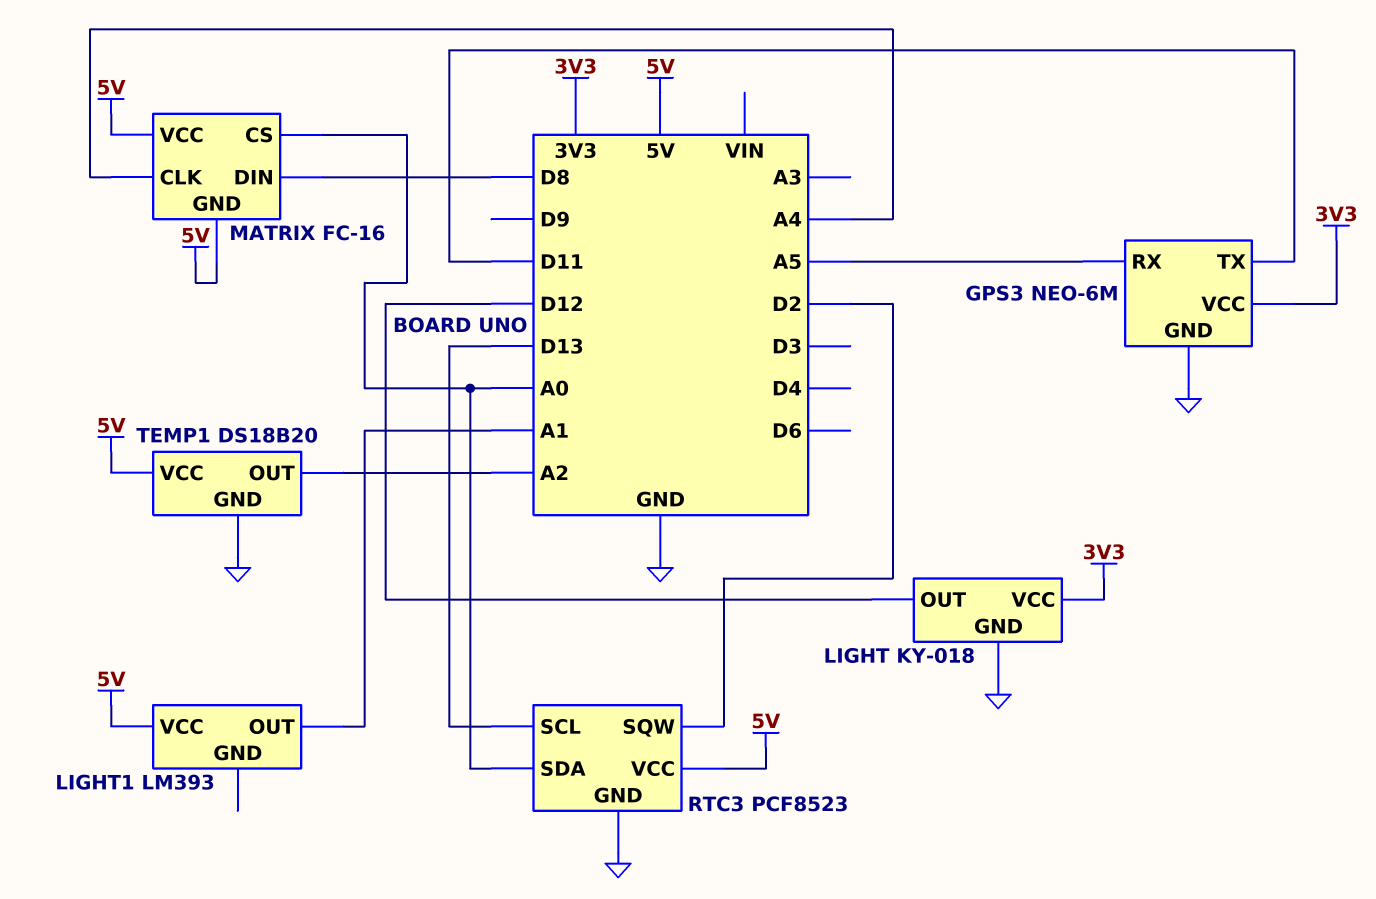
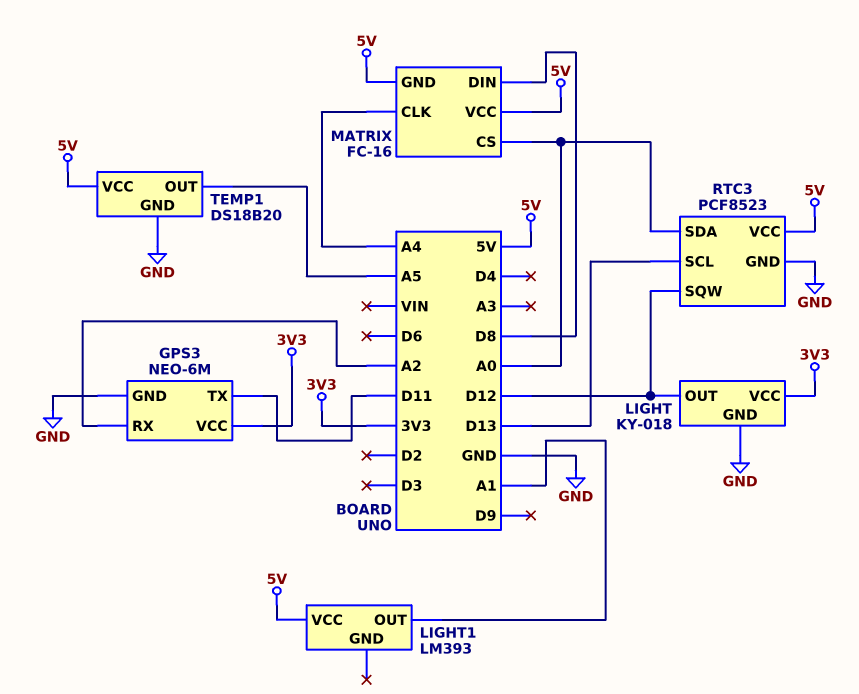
GPS3 pin RX: A5 -> A2
RTC3 pin SQW: D2 -> D12
TEMP1 pin OUT: A2 -> A5

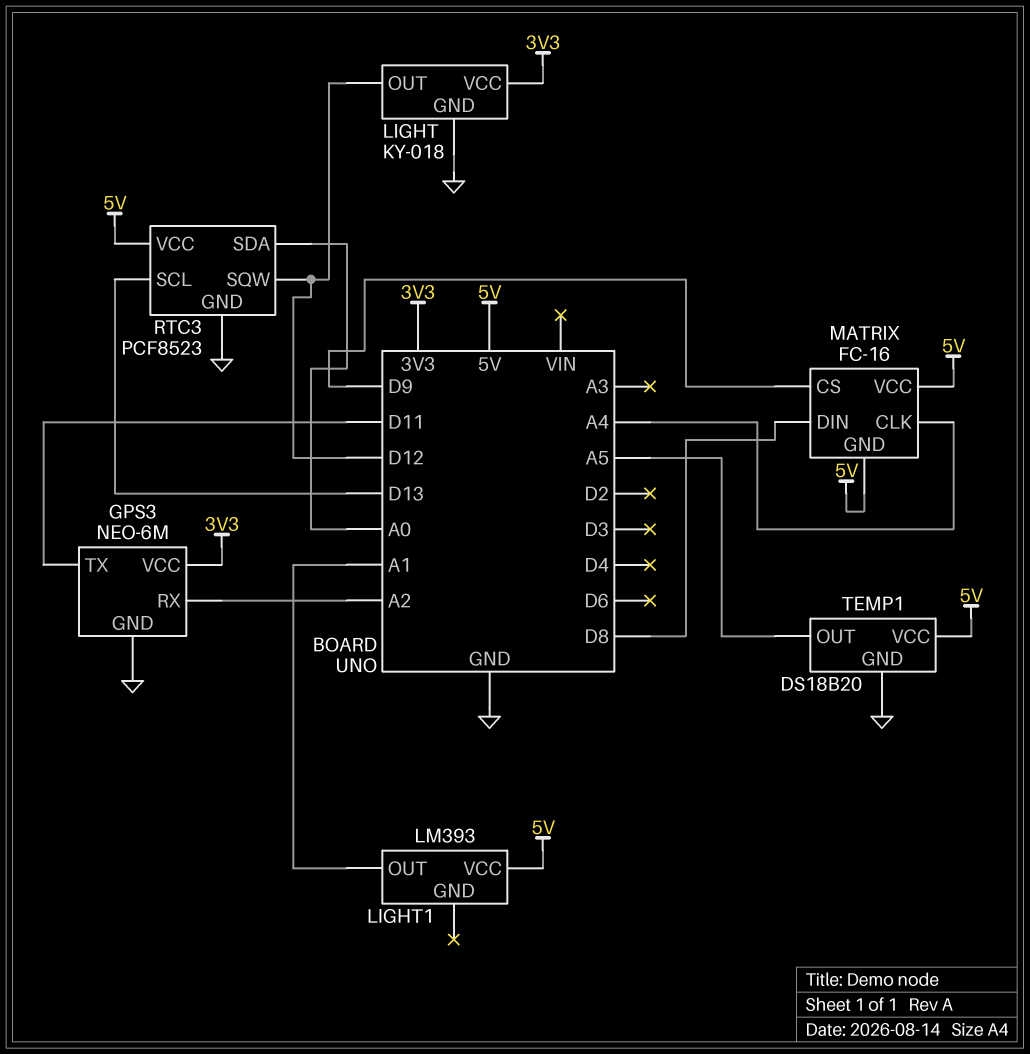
MATRIX pin CS: A0 -> D9

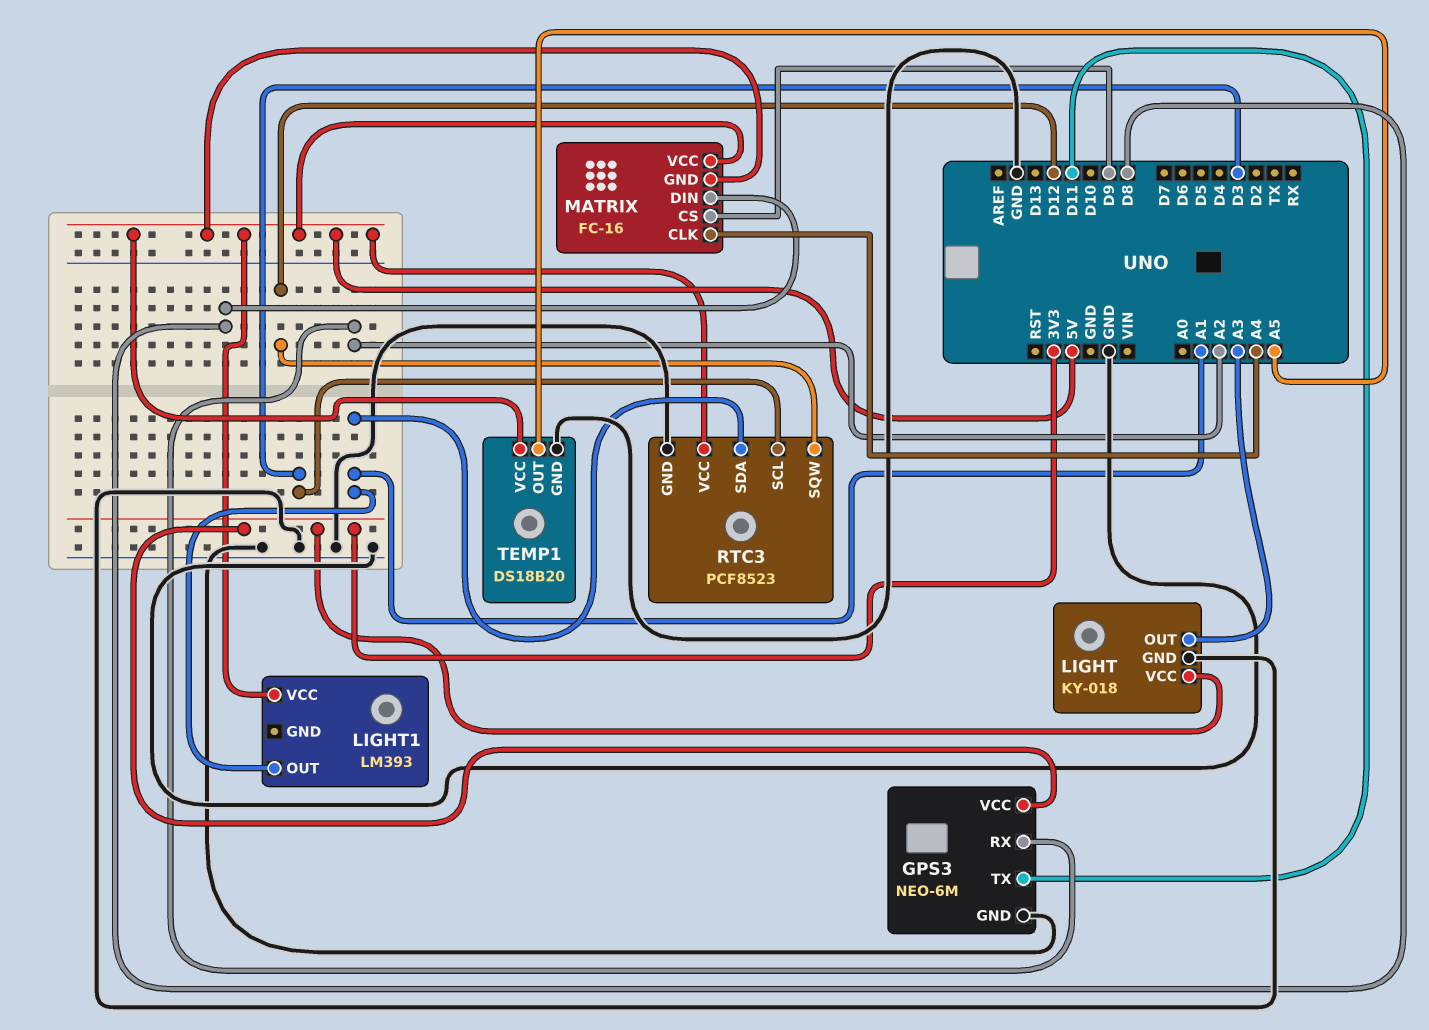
LIGHT pin OUT: D12 -> A3
RTC3 pin SCL: D13 -> D3
RTC3 pin SDA: A0 -> A1

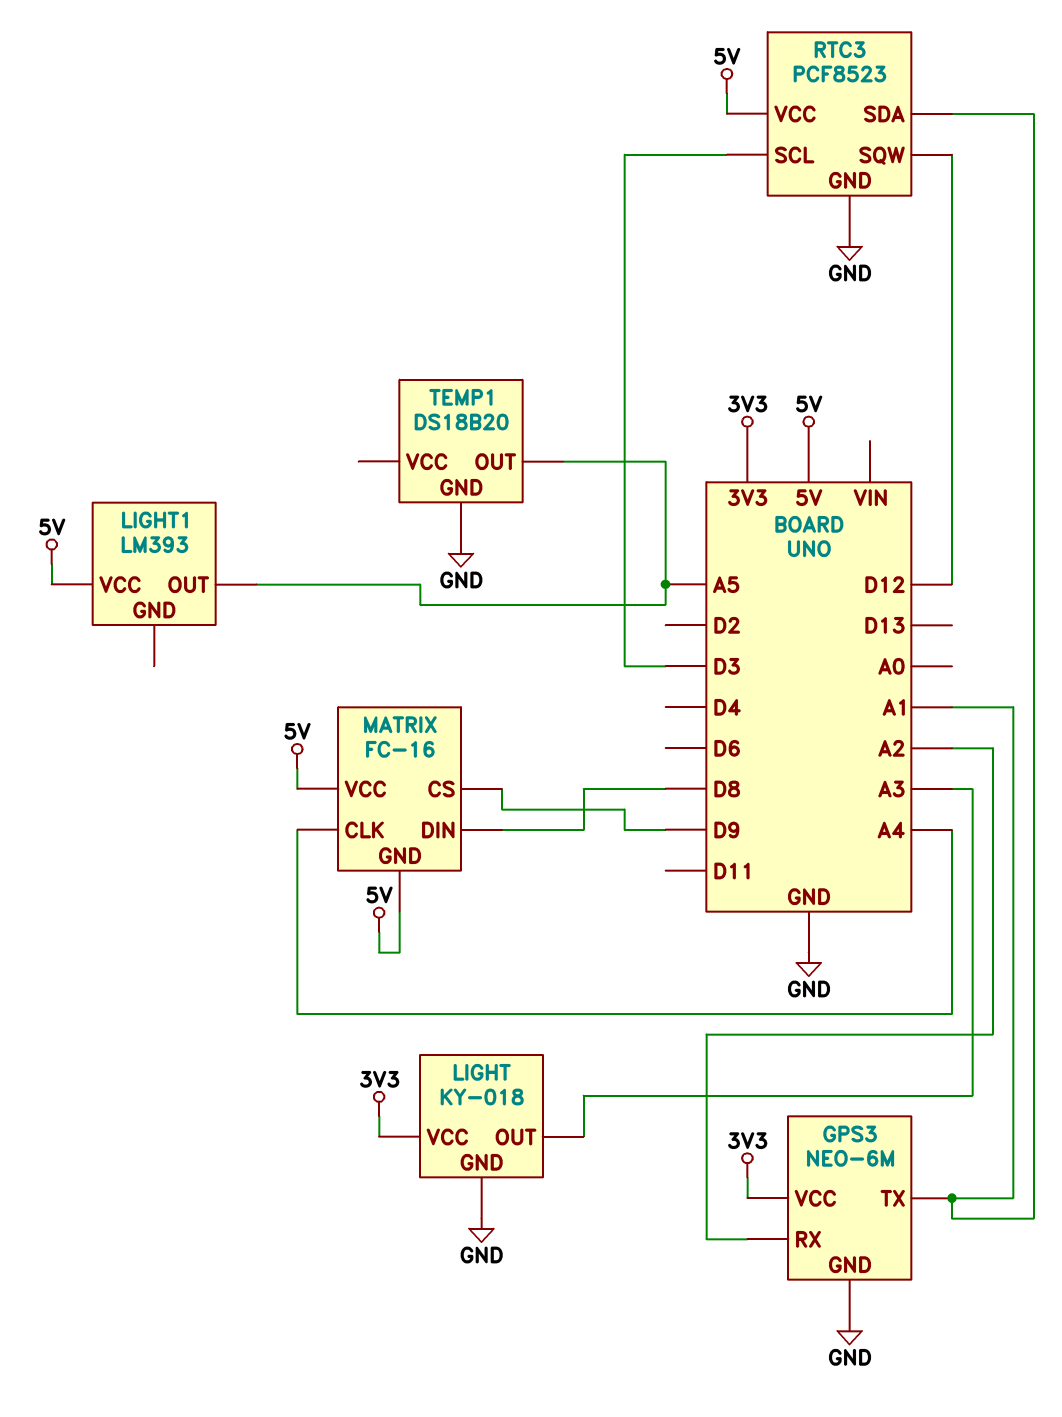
GPS3 pin TX: D11 -> A1
LIGHT1 pin OUT: A1 -> A5
TEMP1 pin VCC: 5V -> none

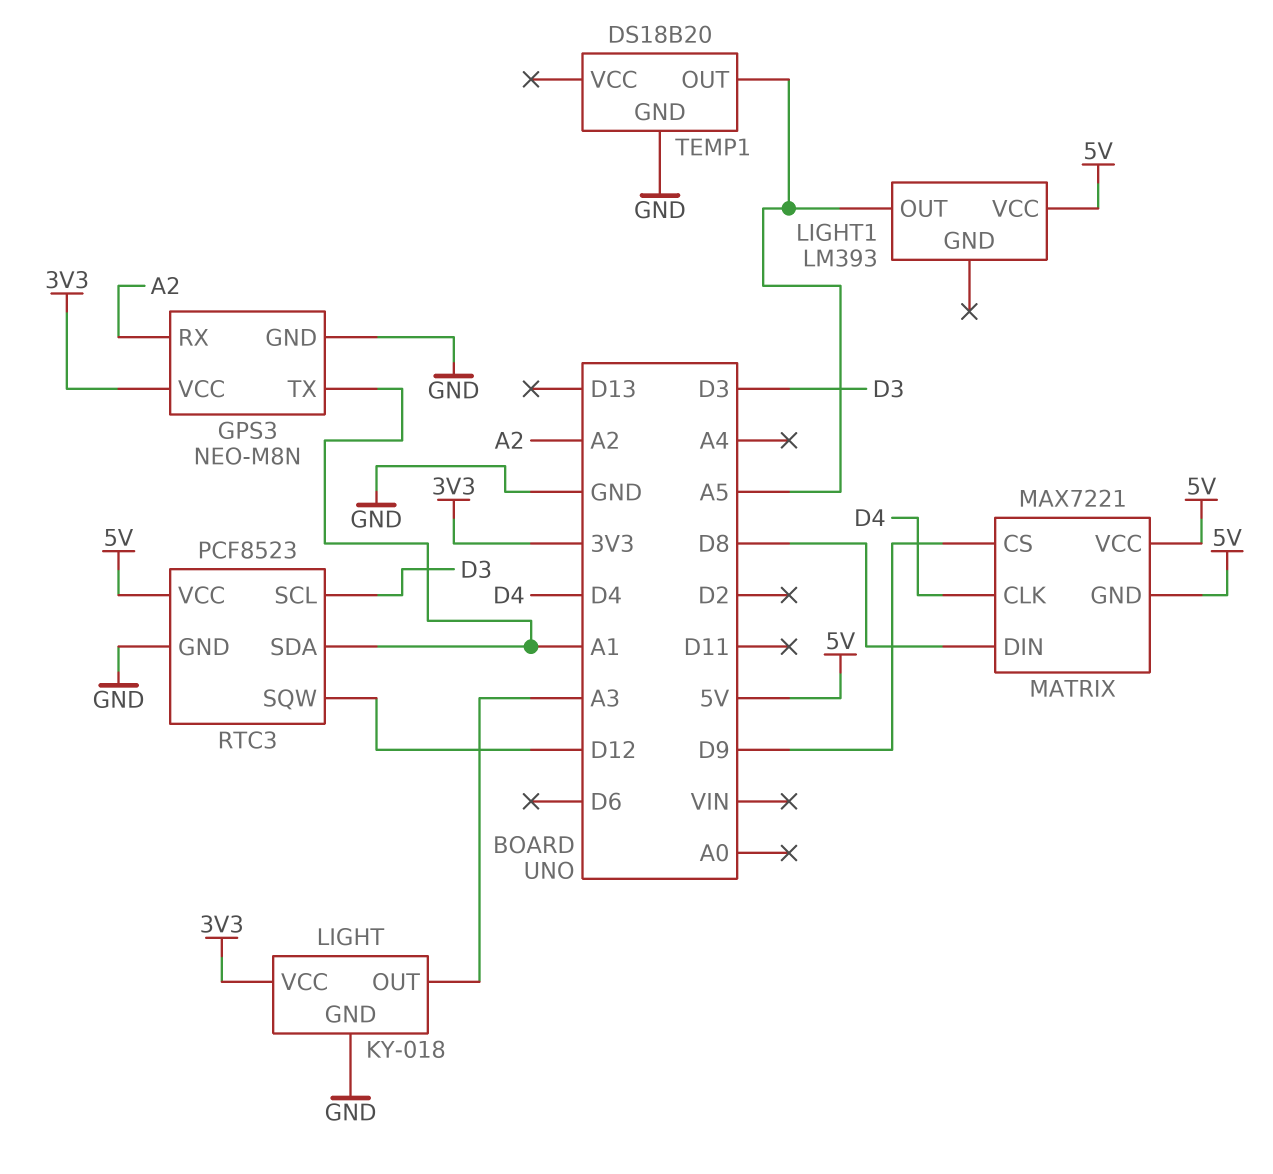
GPS3: NEO-6M -> NEO-M8N
MATRIX: FC-16 -> MAX7221
MATRIX pin CLK: A4 -> D4

